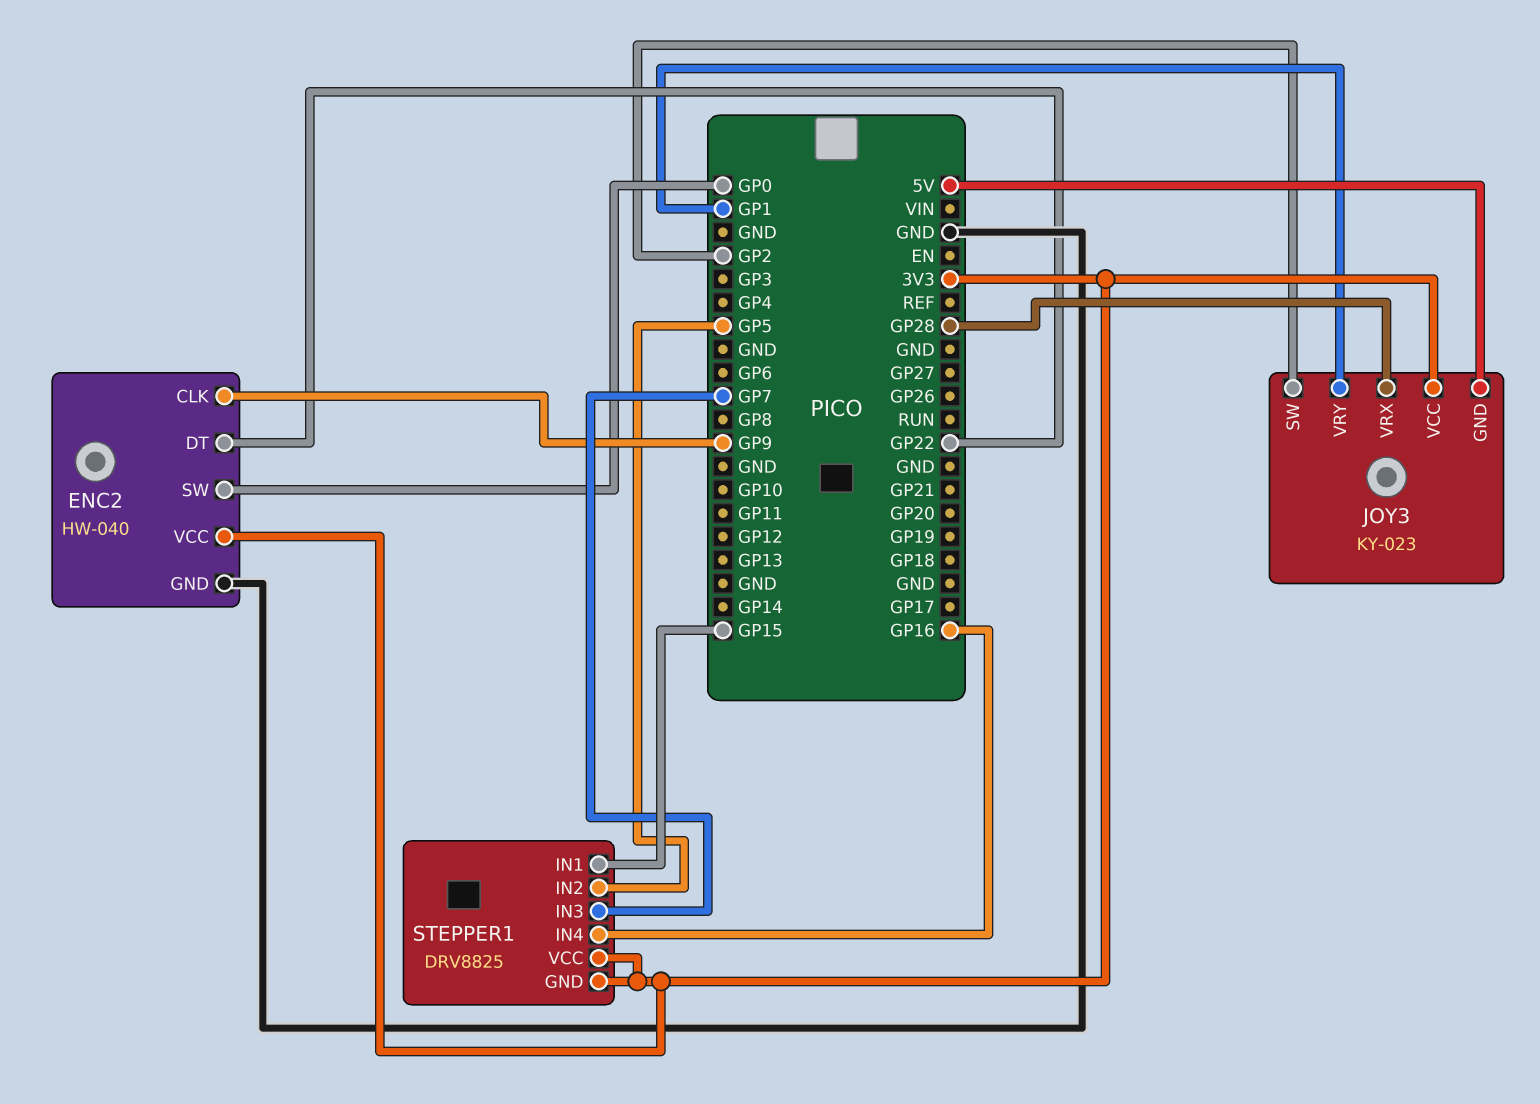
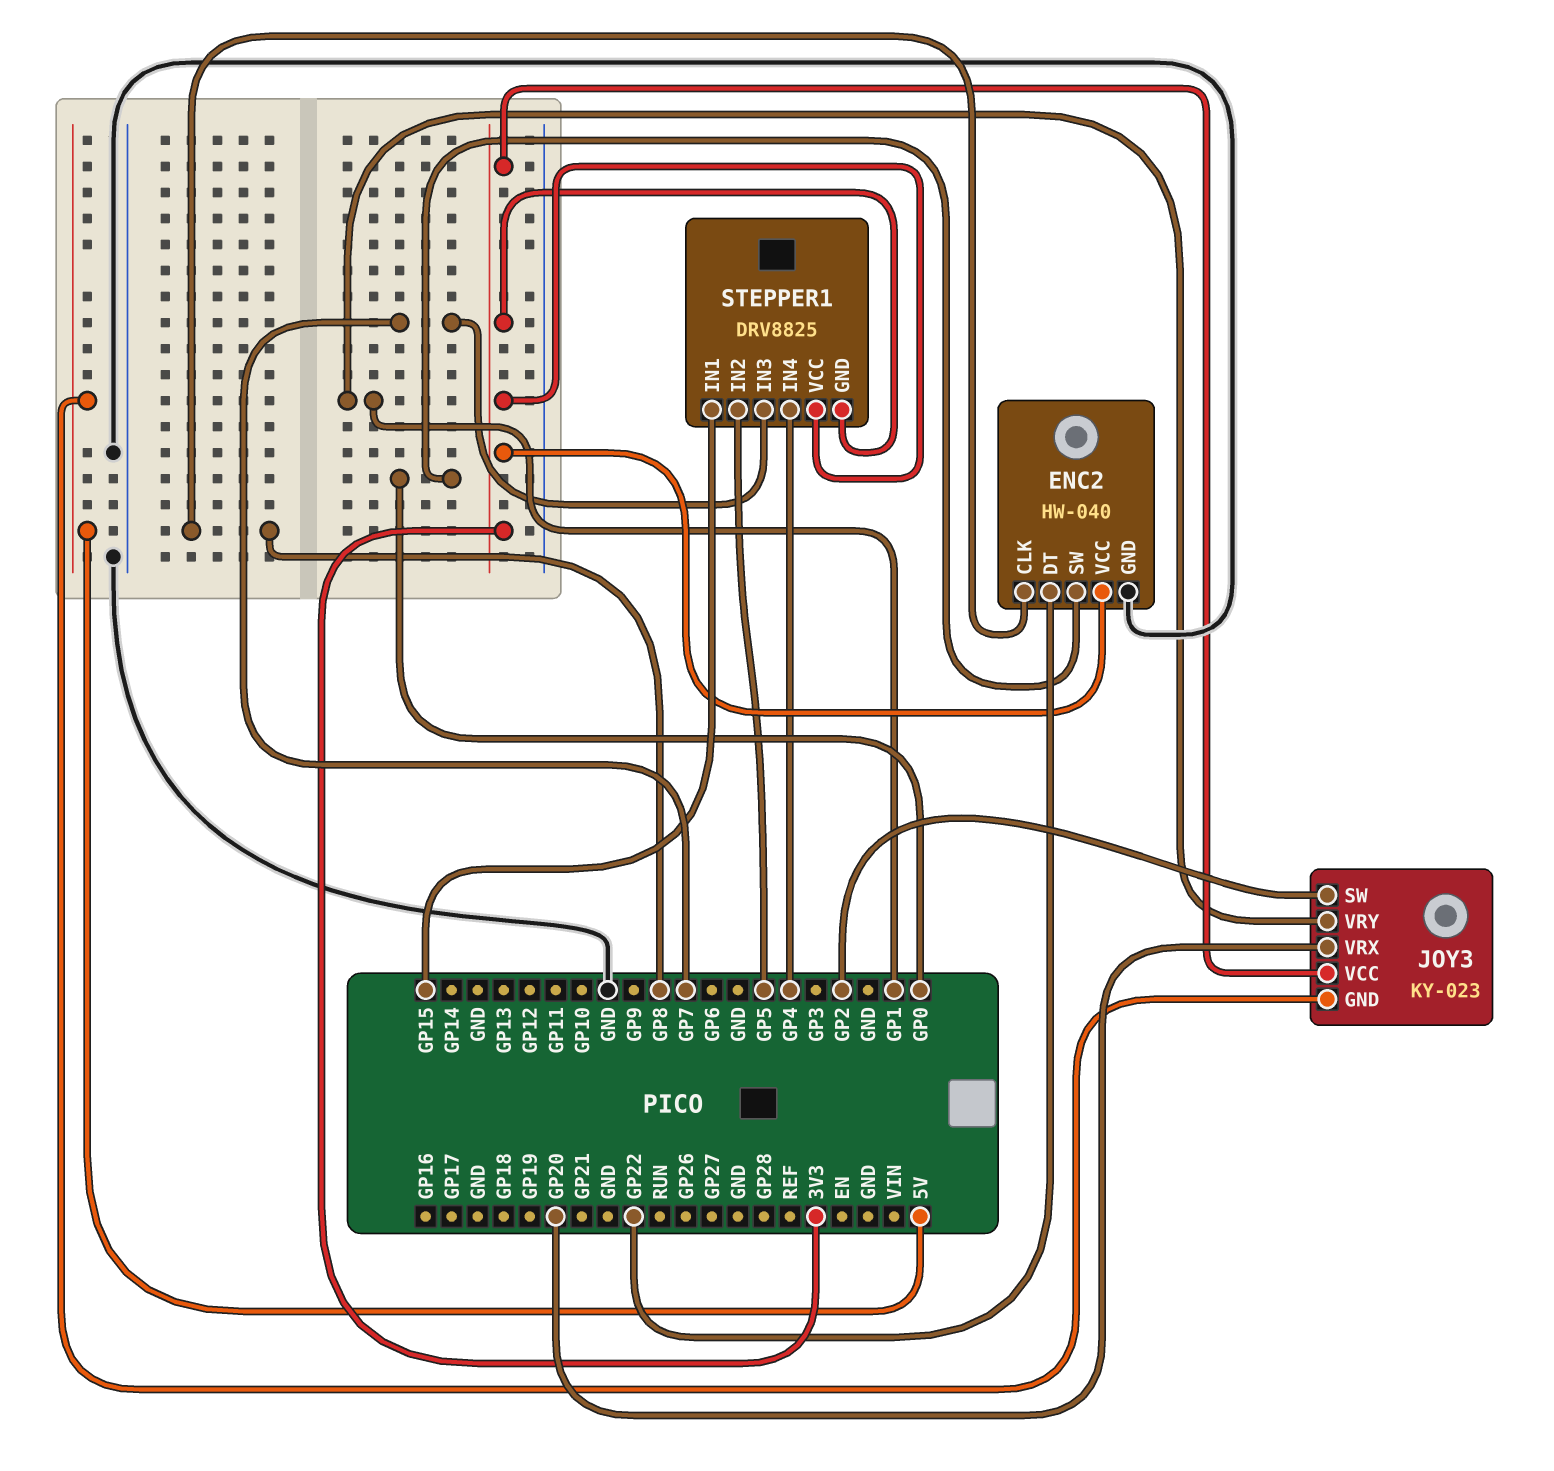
ENC2 pin CLK: GP9 -> GP8
JOY3 pin VRX: GP28 -> GP20
STEPPER1 pin IN4: GP16 -> GP4

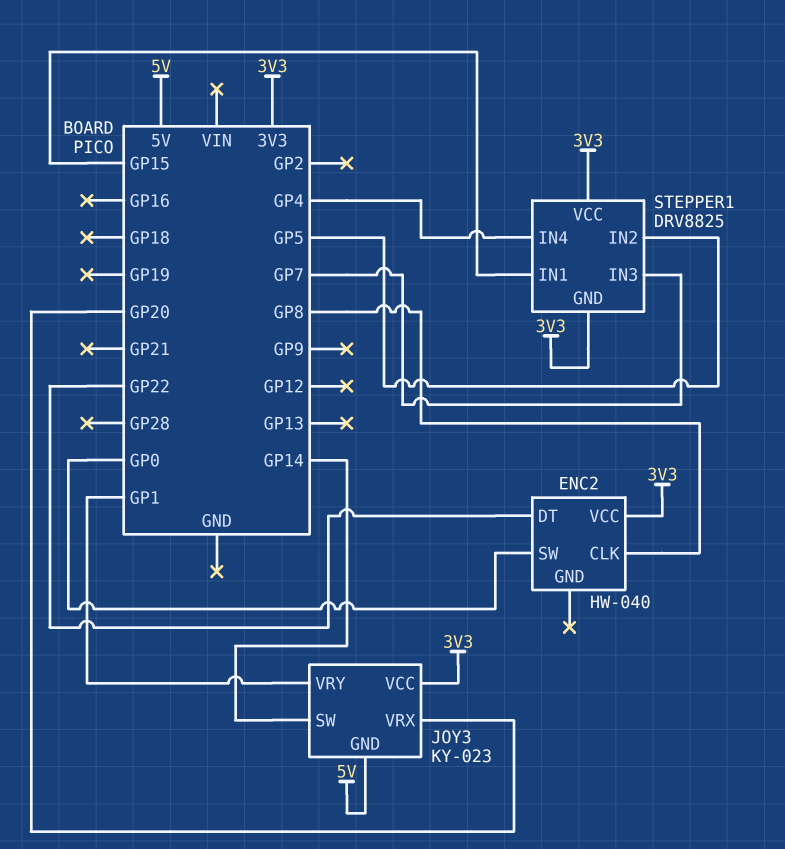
ENC2 pin GND: GND -> none
JOY3 pin SW: GP2 -> GP14

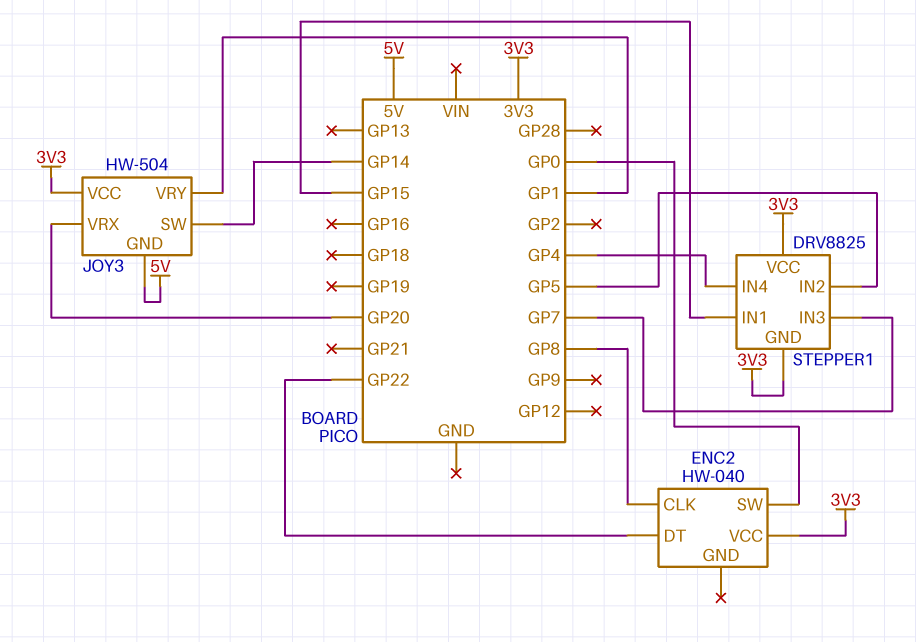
JOY3: KY-023 -> HW-504

